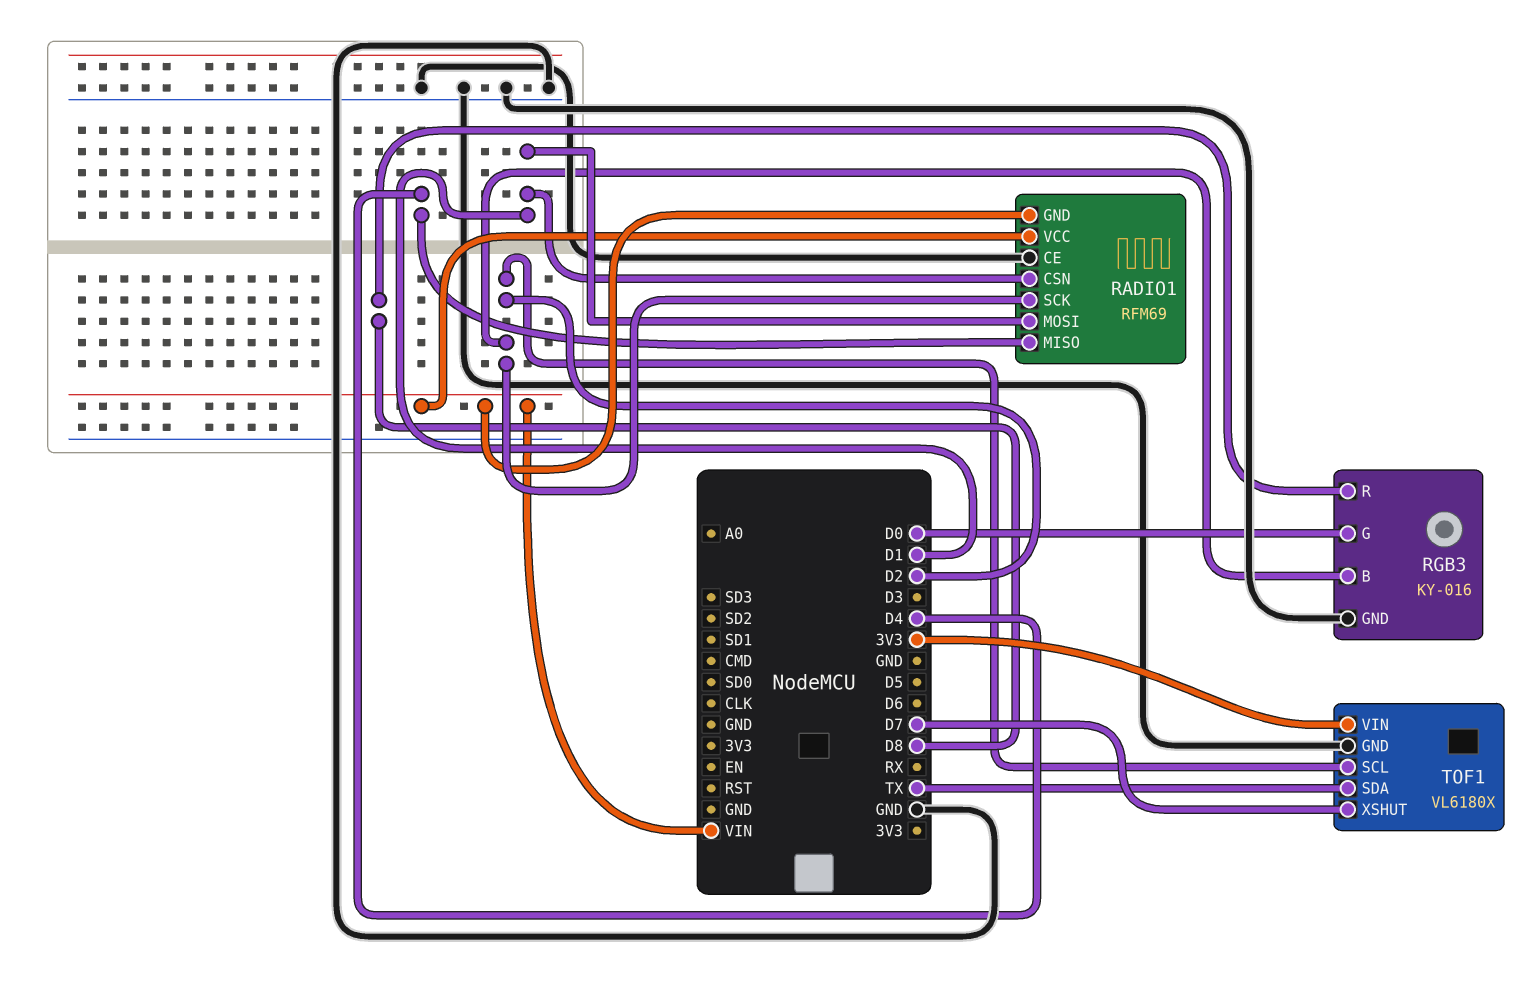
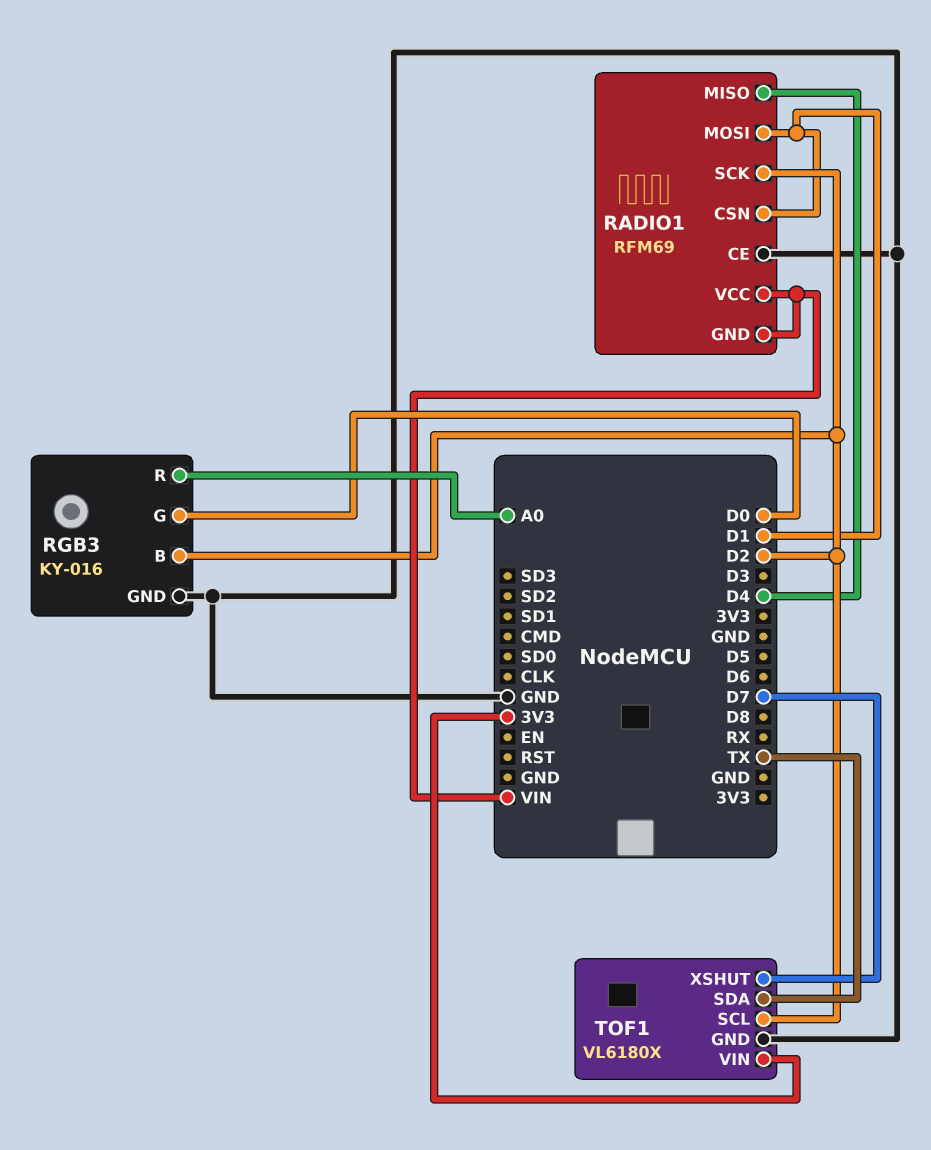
RGB3 pin R: D8 -> A0

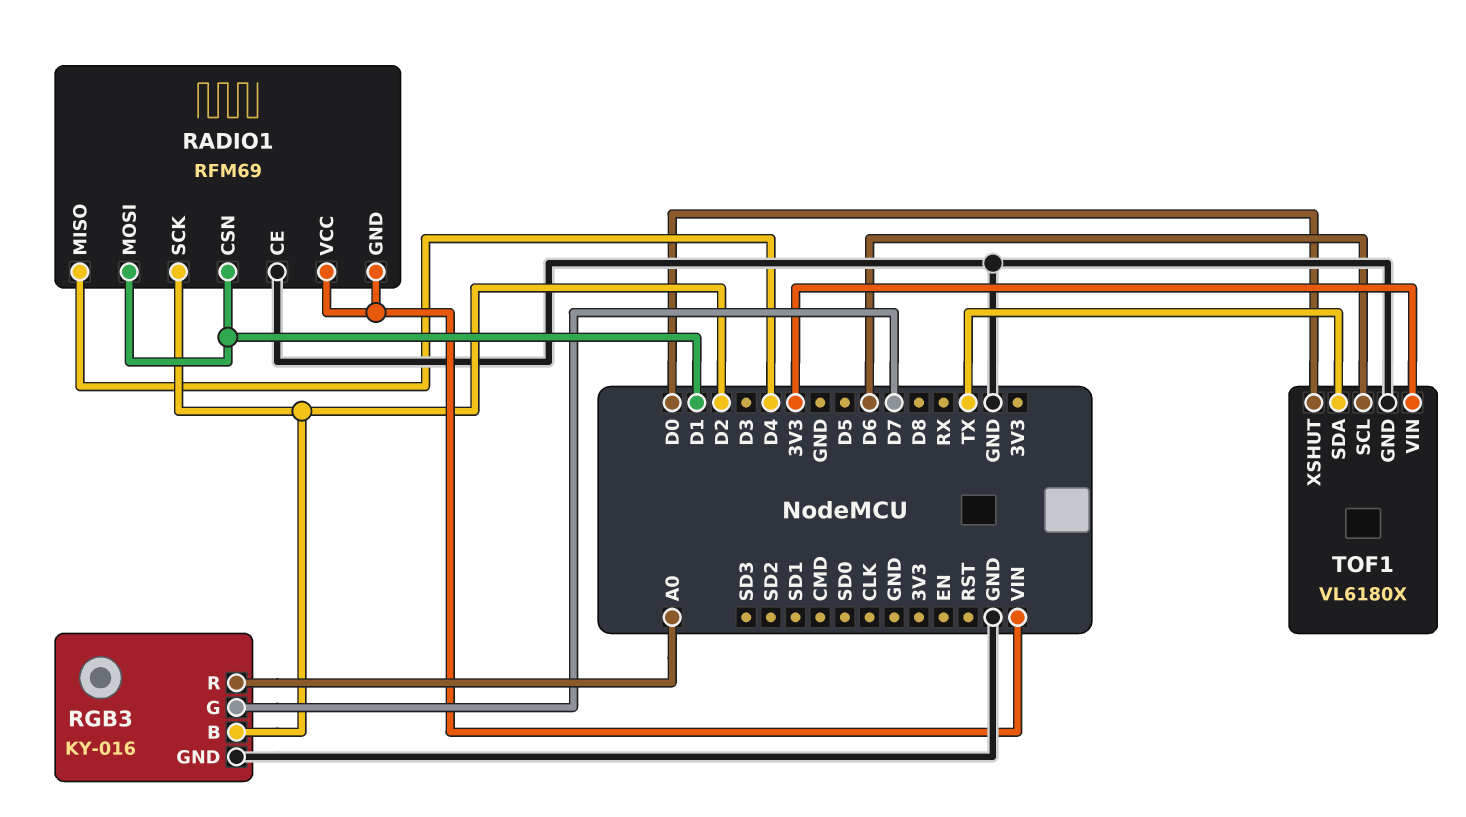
RGB3 pin G: D0 -> D7
TOF1 pin SCL: D2 -> D6
TOF1 pin XSHUT: D7 -> D0

